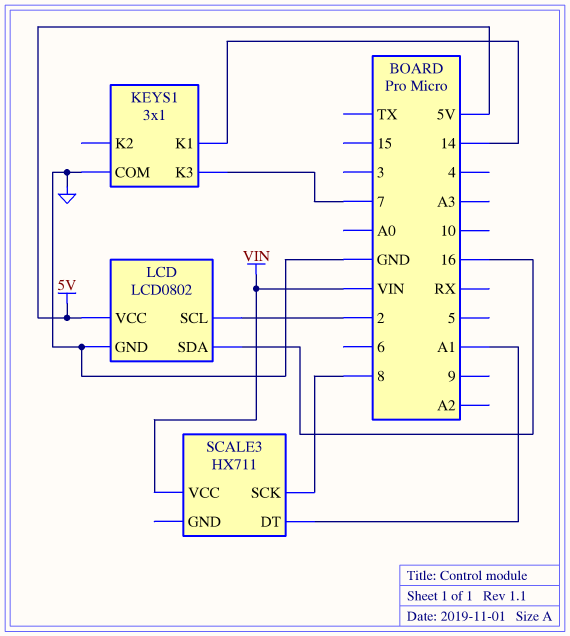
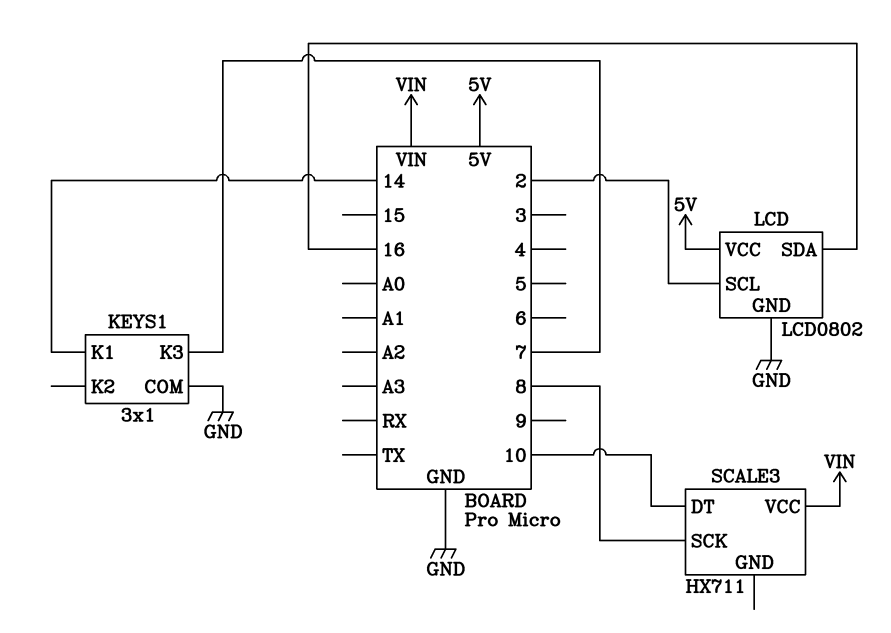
SCALE3 pin DT: A1 -> 10

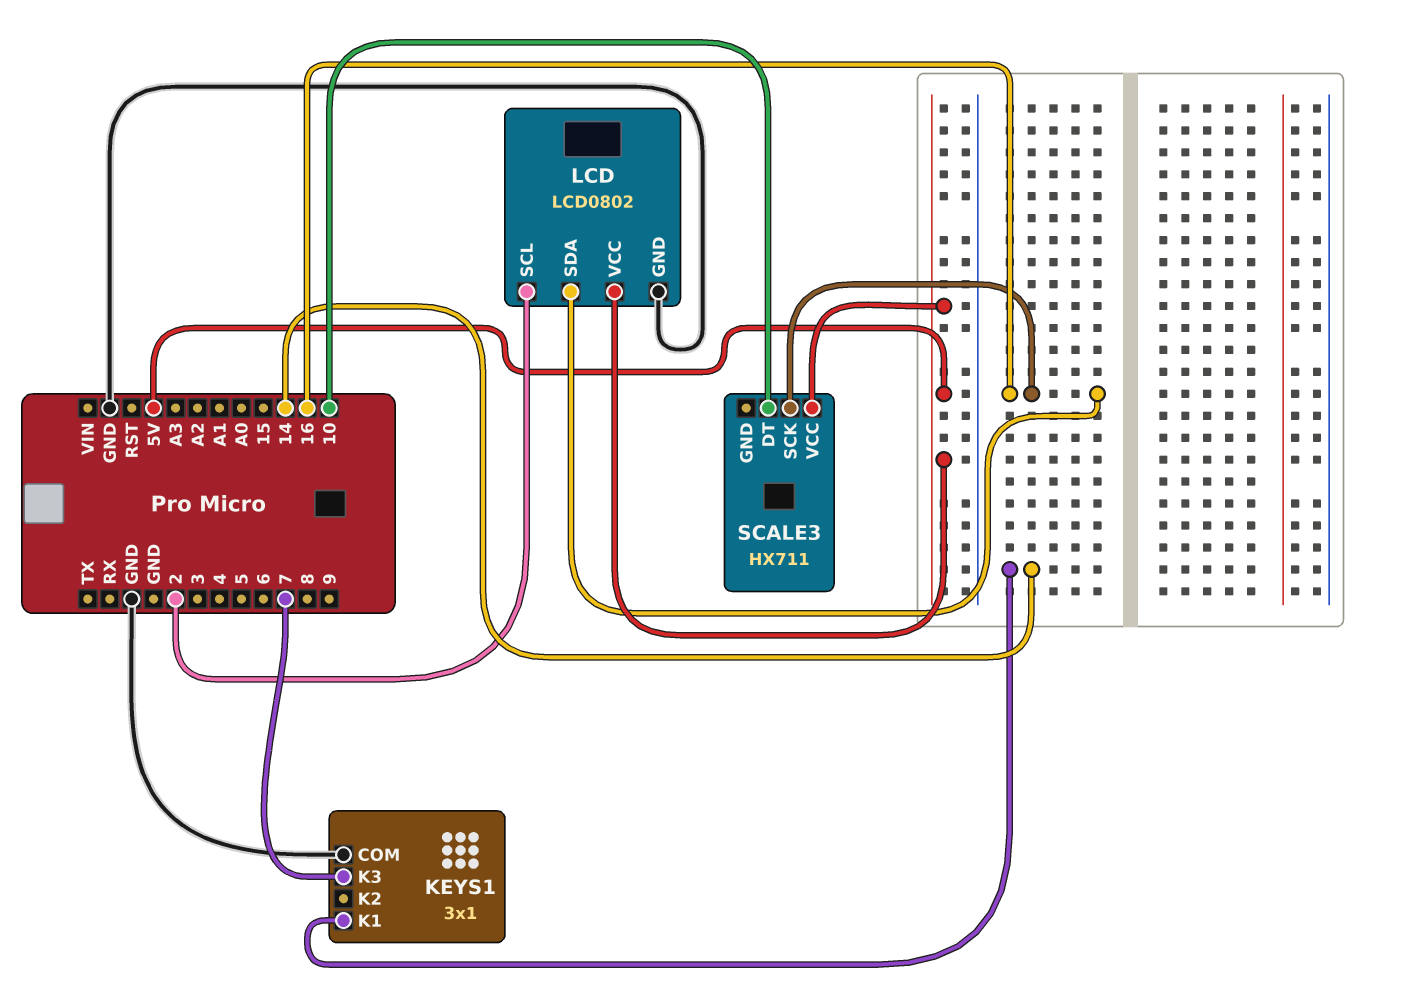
SCALE3 pin SCK: 8 -> 16
SCALE3 pin VCC: VIN -> 5V

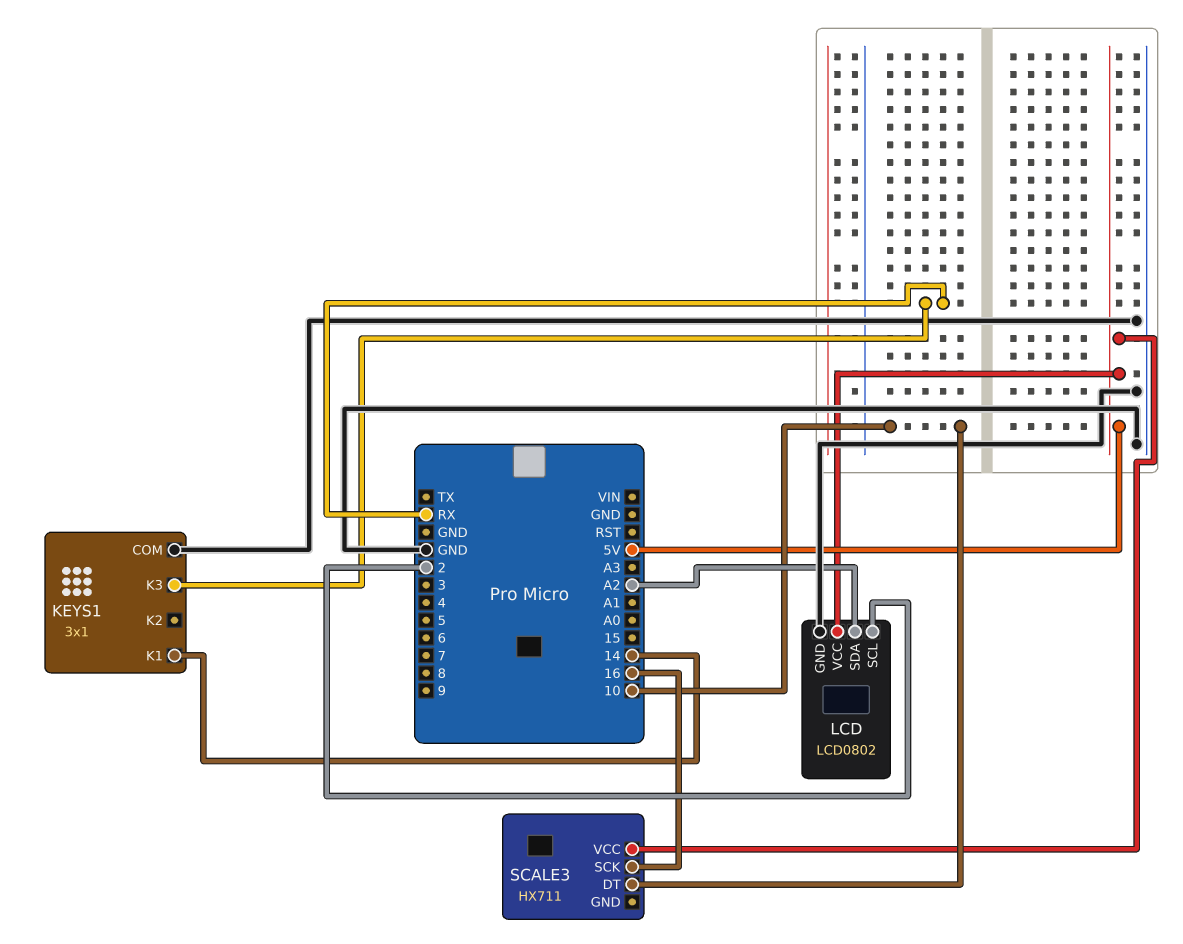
KEYS1 pin K3: 7 -> RX
LCD pin SDA: 16 -> A2

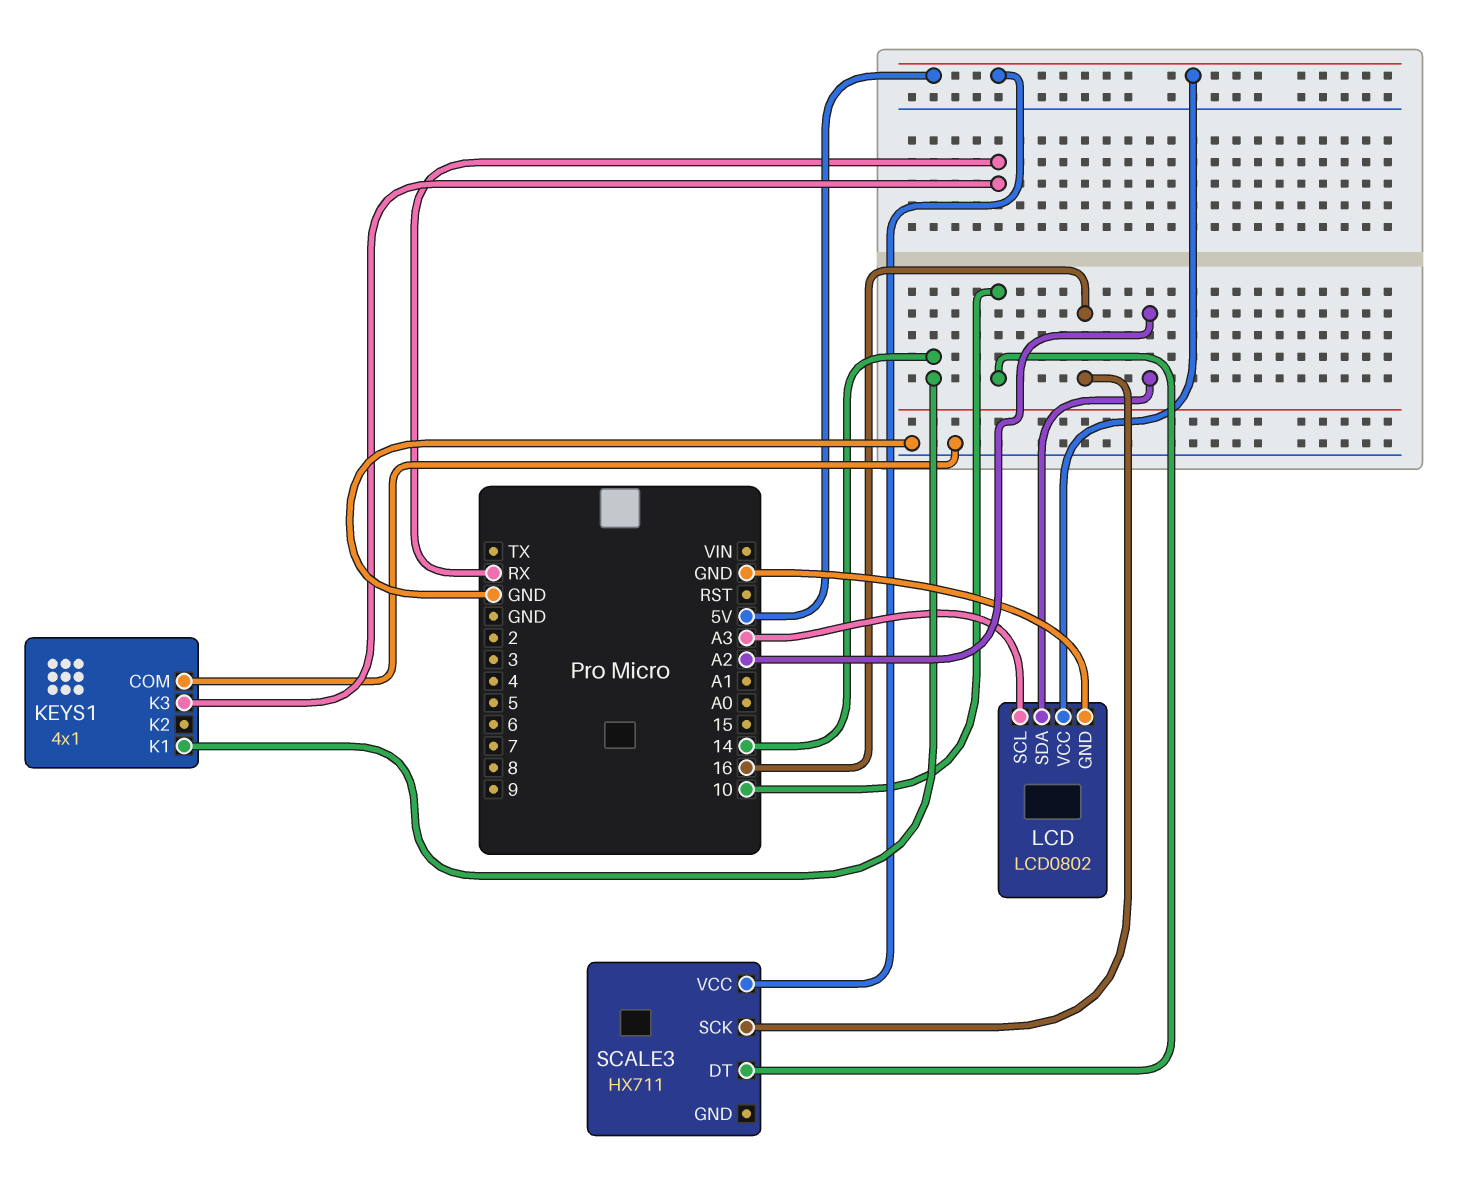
KEYS1: 3x1 -> 4x1
LCD pin SCL: 2 -> A3

